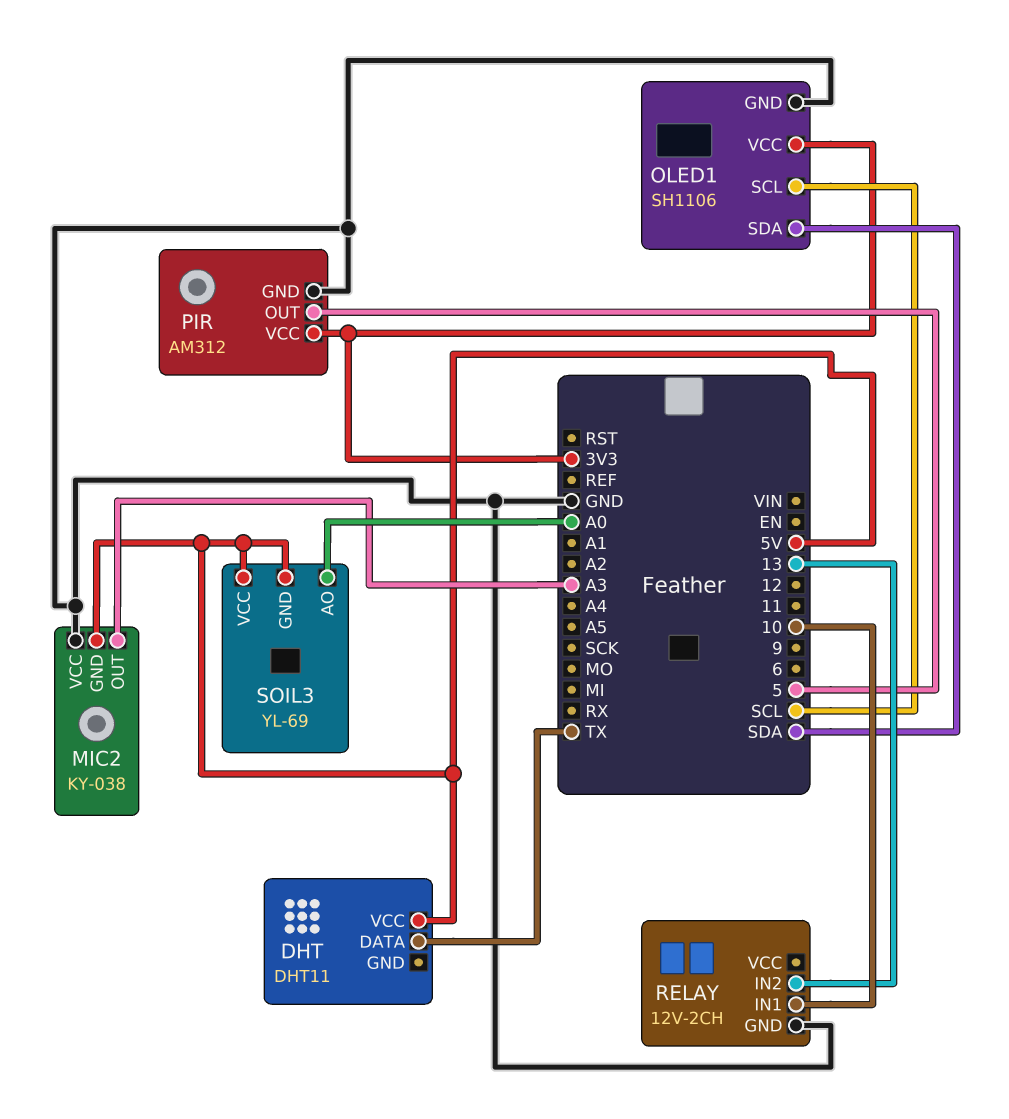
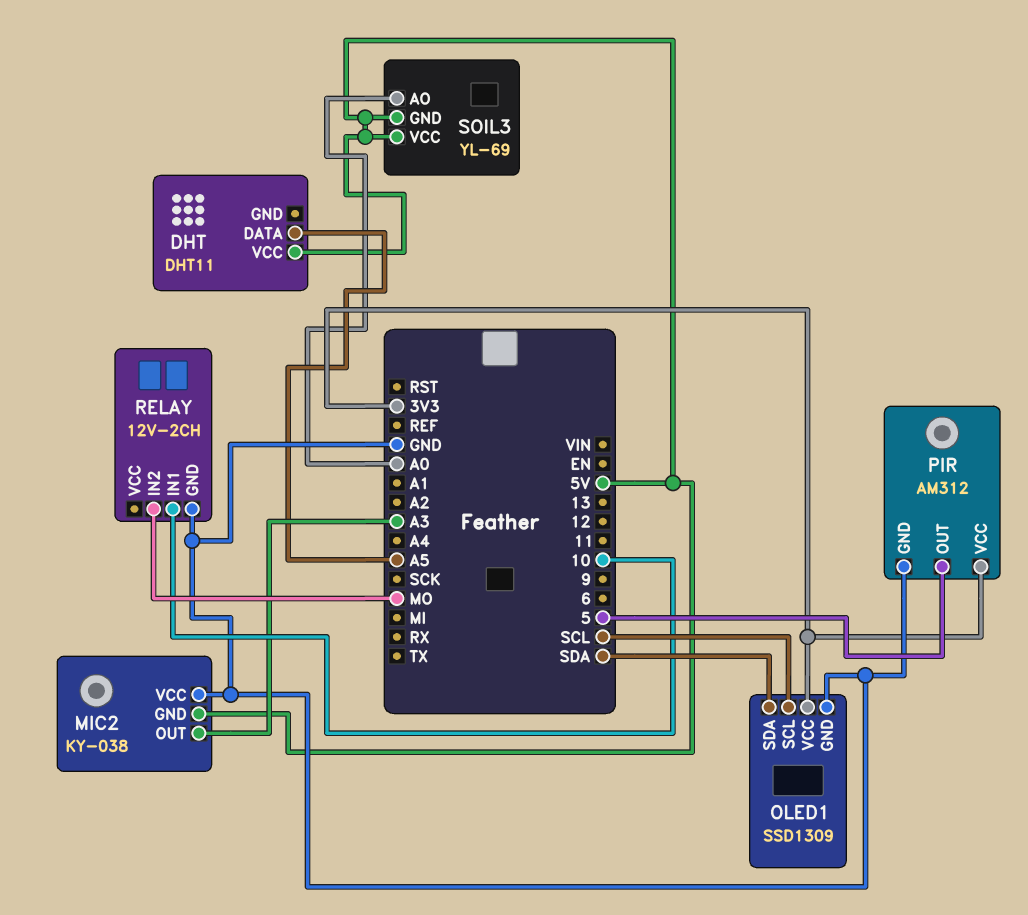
DHT pin DATA: TX -> A5
OLED1: SH1106 -> SSD1309
RELAY pin IN2: 13 -> MO

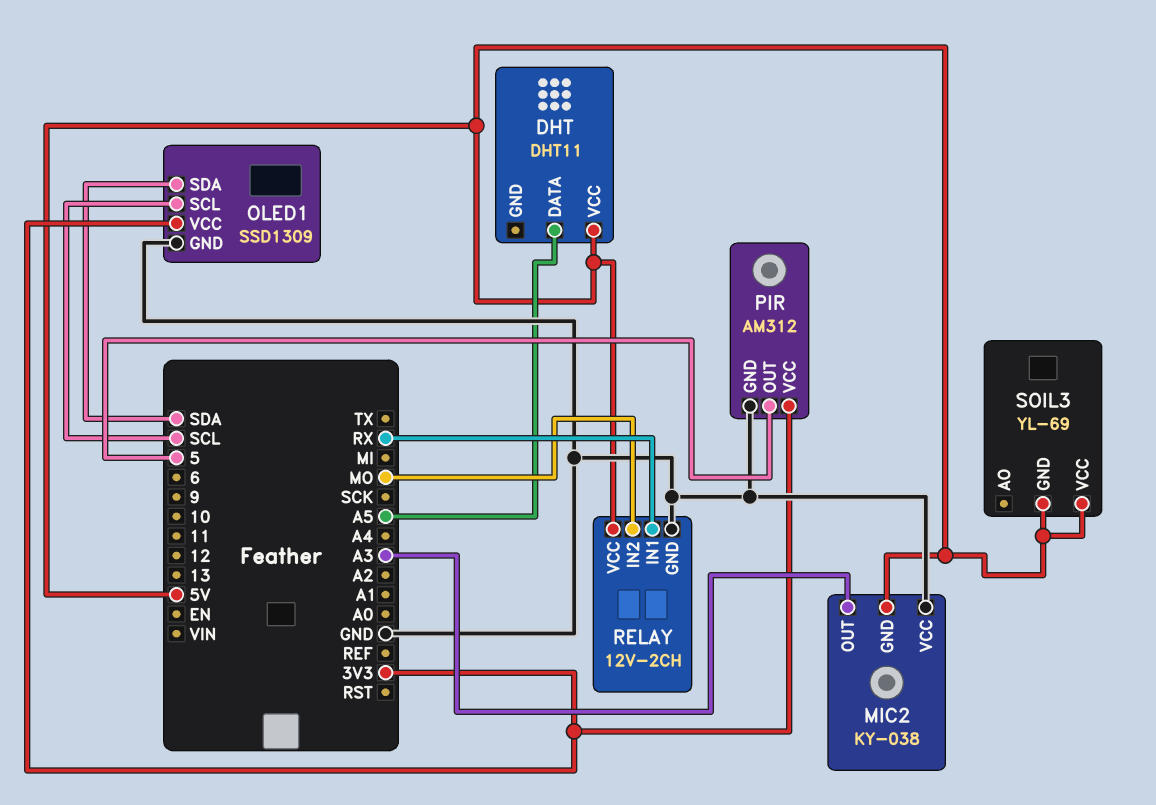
RELAY pin IN1: 10 -> RX
RELAY pin VCC: none -> 5V
SOIL3 pin AO: A0 -> none

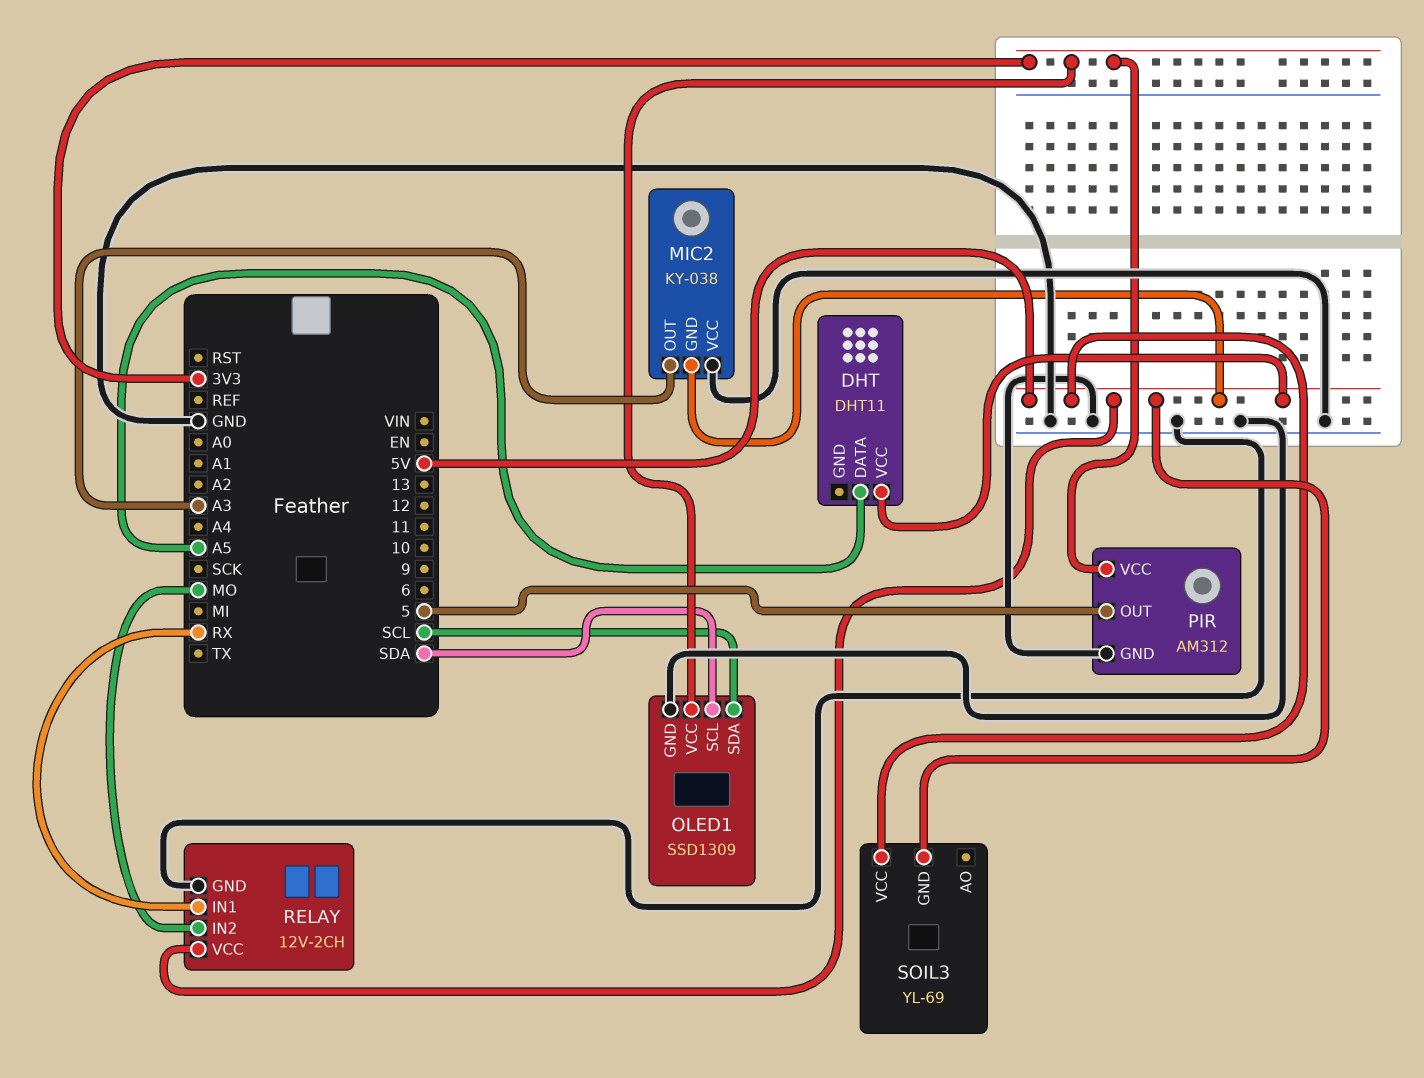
OLED1 pin SCL: SCL -> SDA
OLED1 pin SDA: SDA -> SCL

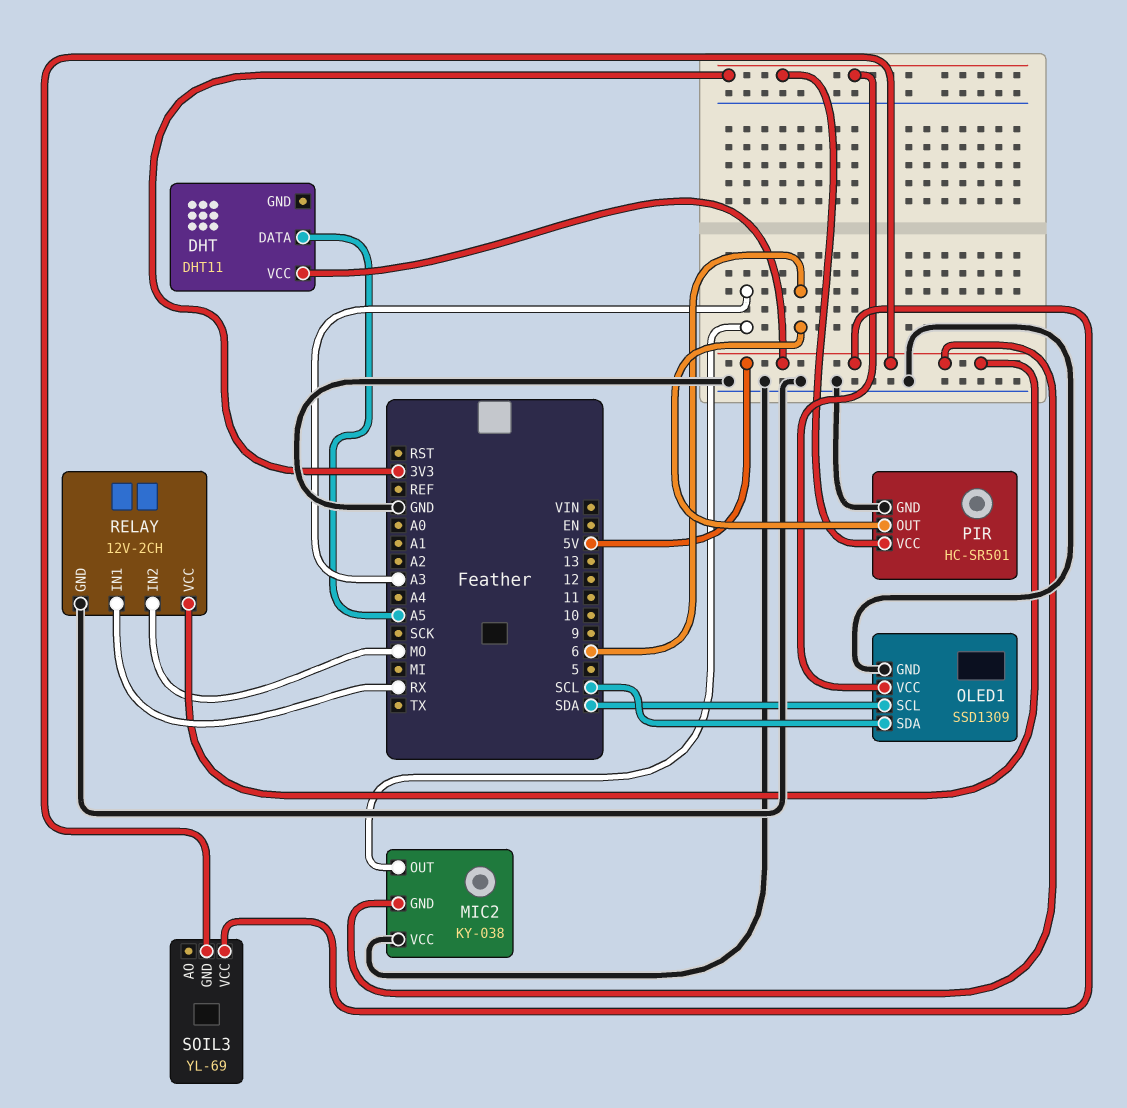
PIR: AM312 -> HC-SR501
PIR pin OUT: 5 -> 6

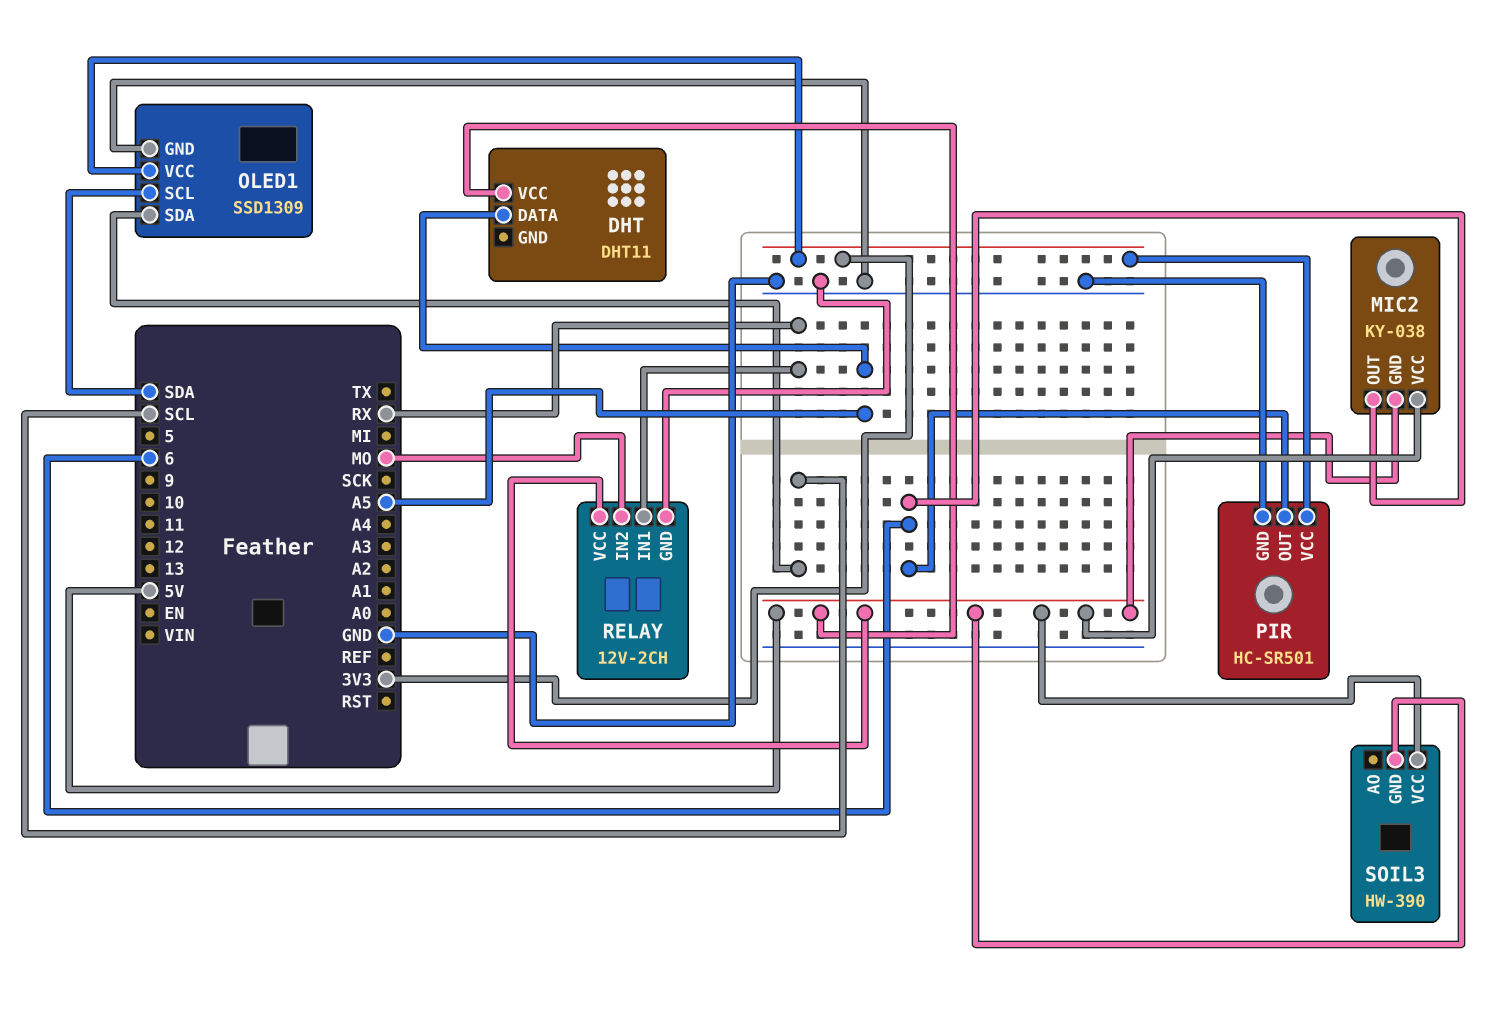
MIC2 pin OUT: A3 -> 6
MIC2 pin VCC: GND -> 5V
SOIL3: YL-69 -> HW-390

